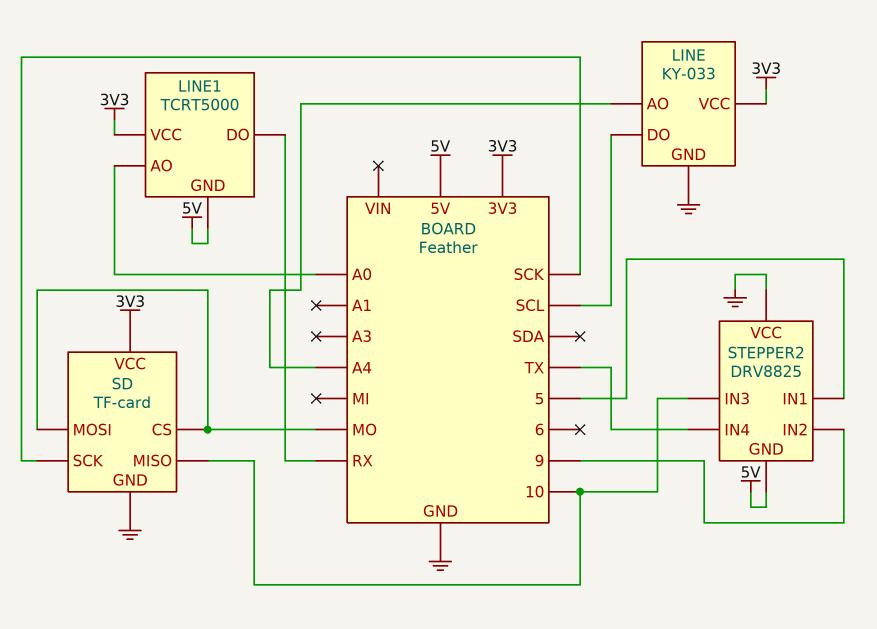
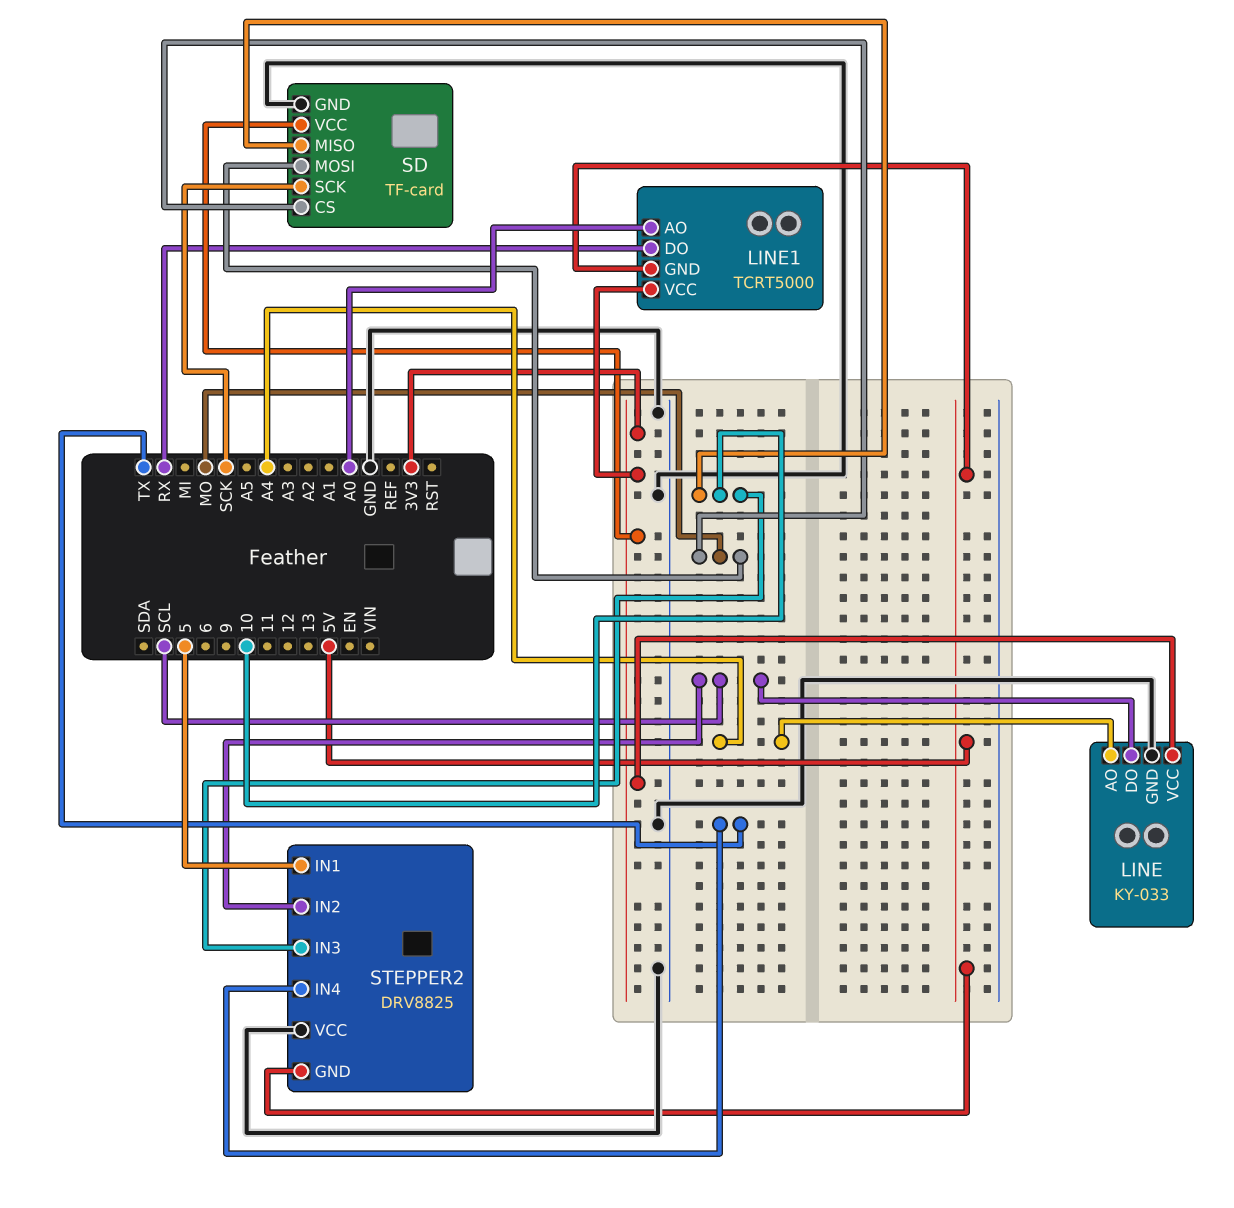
STEPPER2 pin IN2: 9 -> SCL

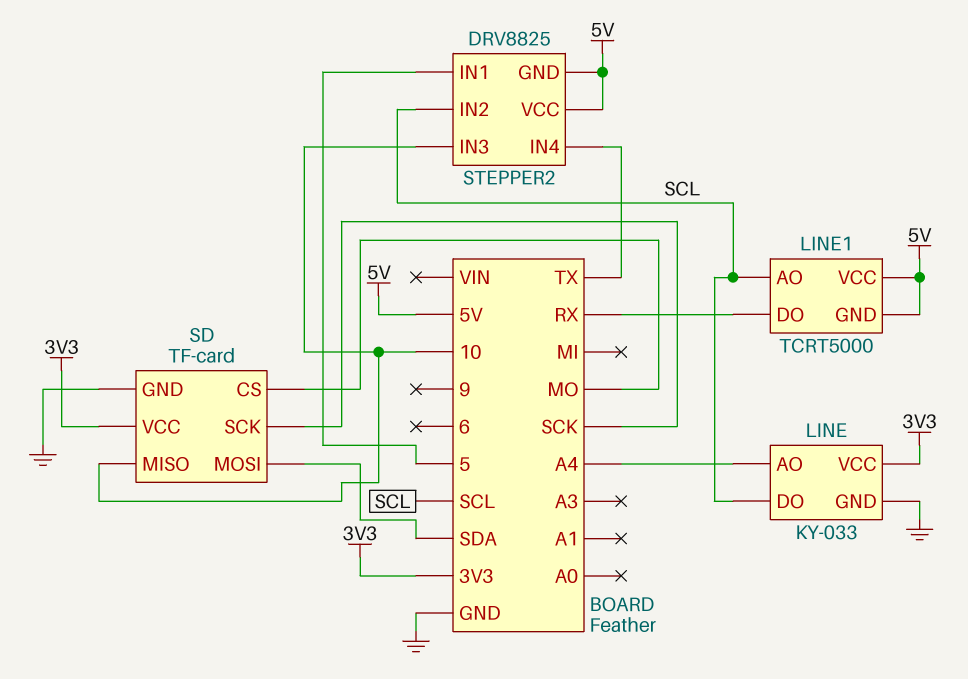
LINE1 pin AO: A0 -> SCL
LINE1 pin VCC: 3V3 -> 5V
SD pin MOSI: MO -> SDA
STEPPER2 pin VCC: GND -> 5V

